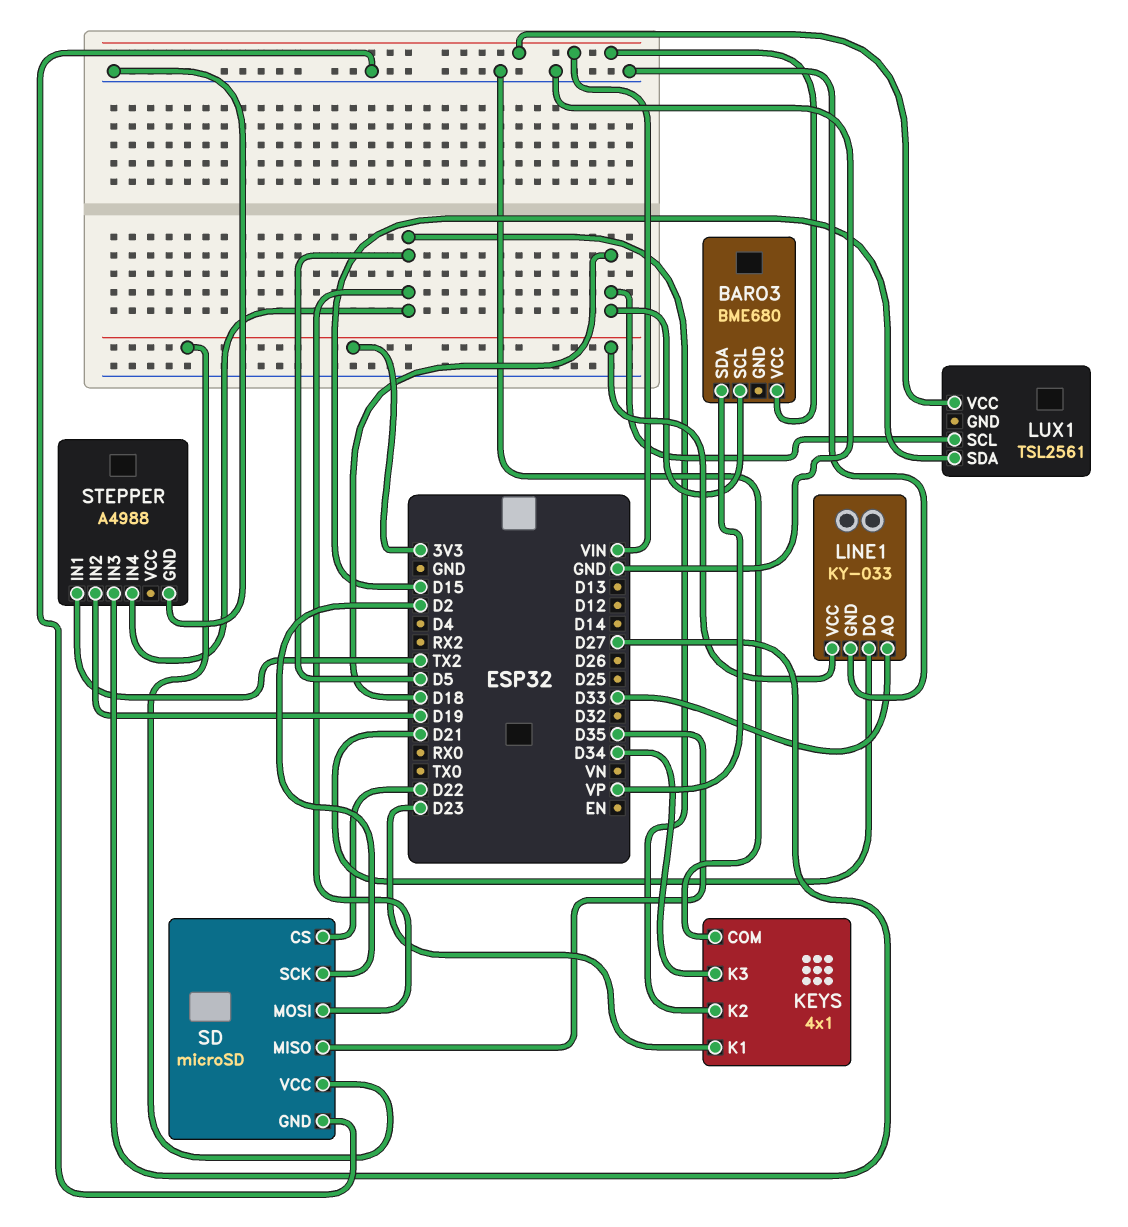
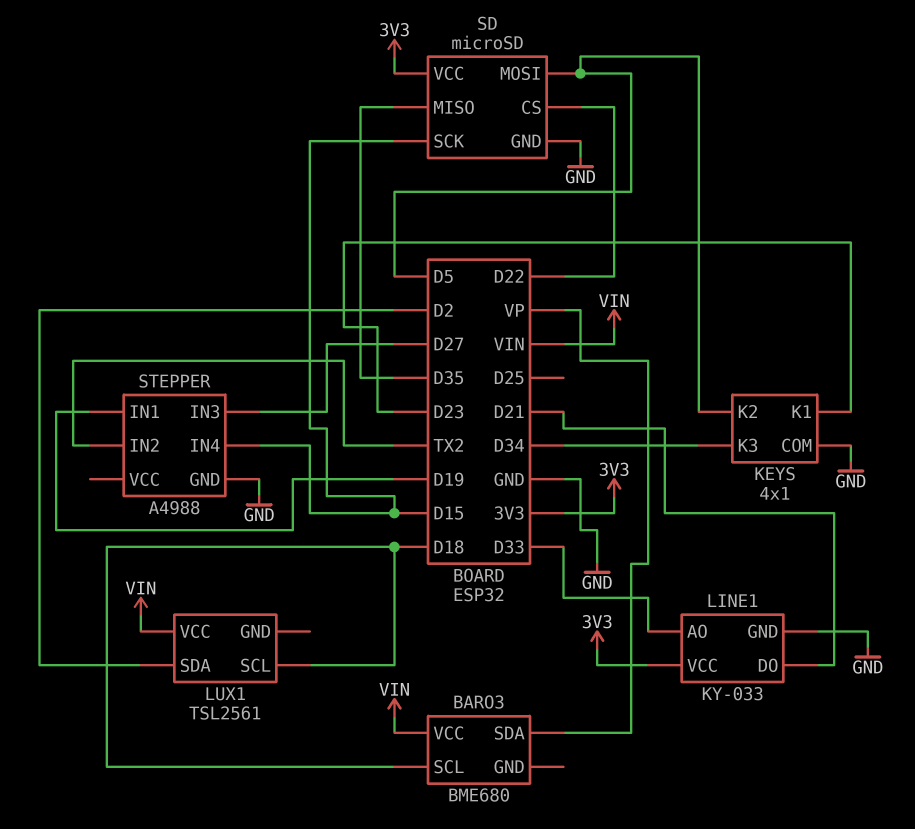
LUX1 pin SDA: D15 -> D2
SD pin SCK: D2 -> D15
STEPPER pin IN1: TX2 -> D19
STEPPER pin IN2: D19 -> TX2
STEPPER pin IN4: D5 -> D15

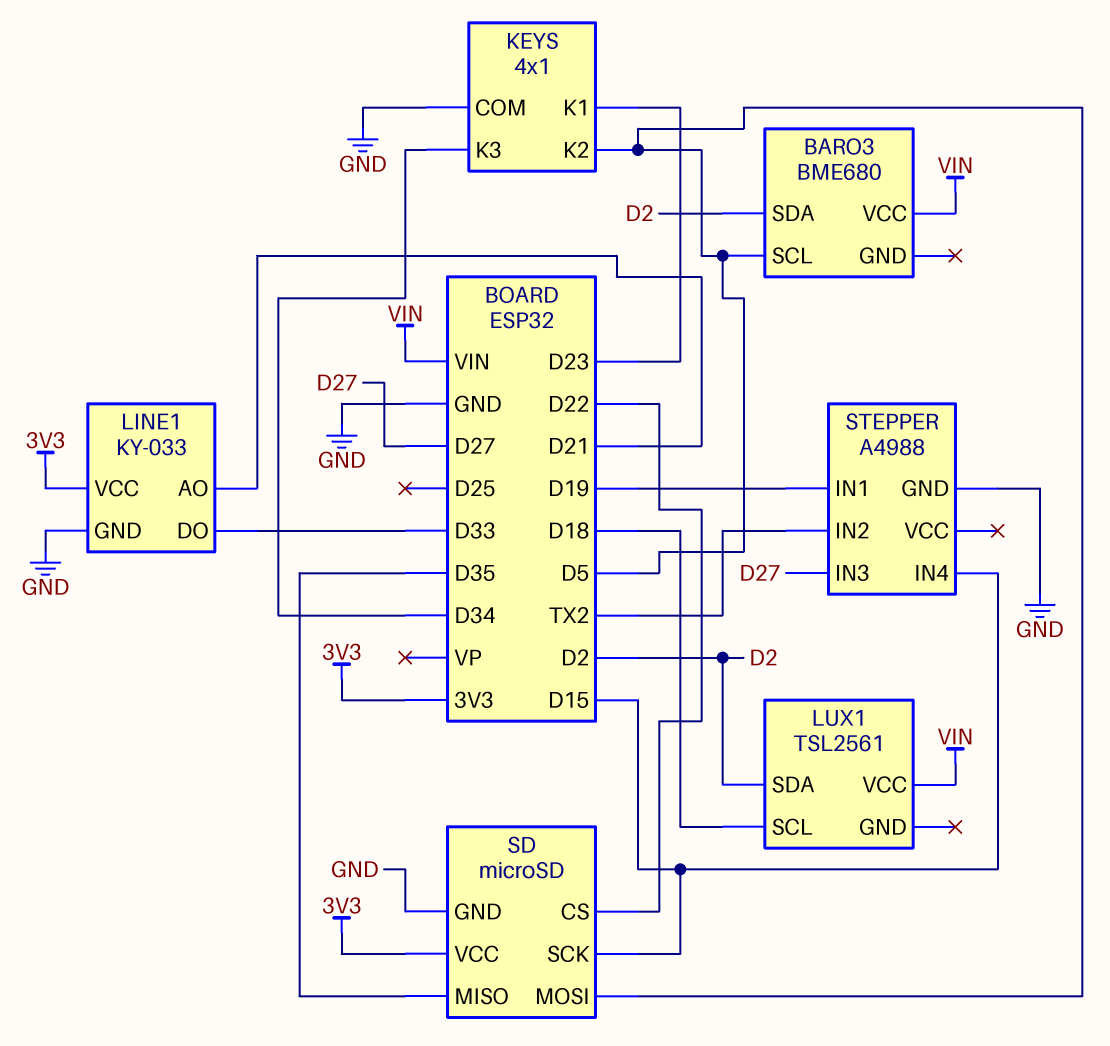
BARO3 pin SCL: D18 -> D5
BARO3 pin SDA: VP -> D2
LINE1 pin AO: D33 -> D21
LINE1 pin DO: D21 -> D33

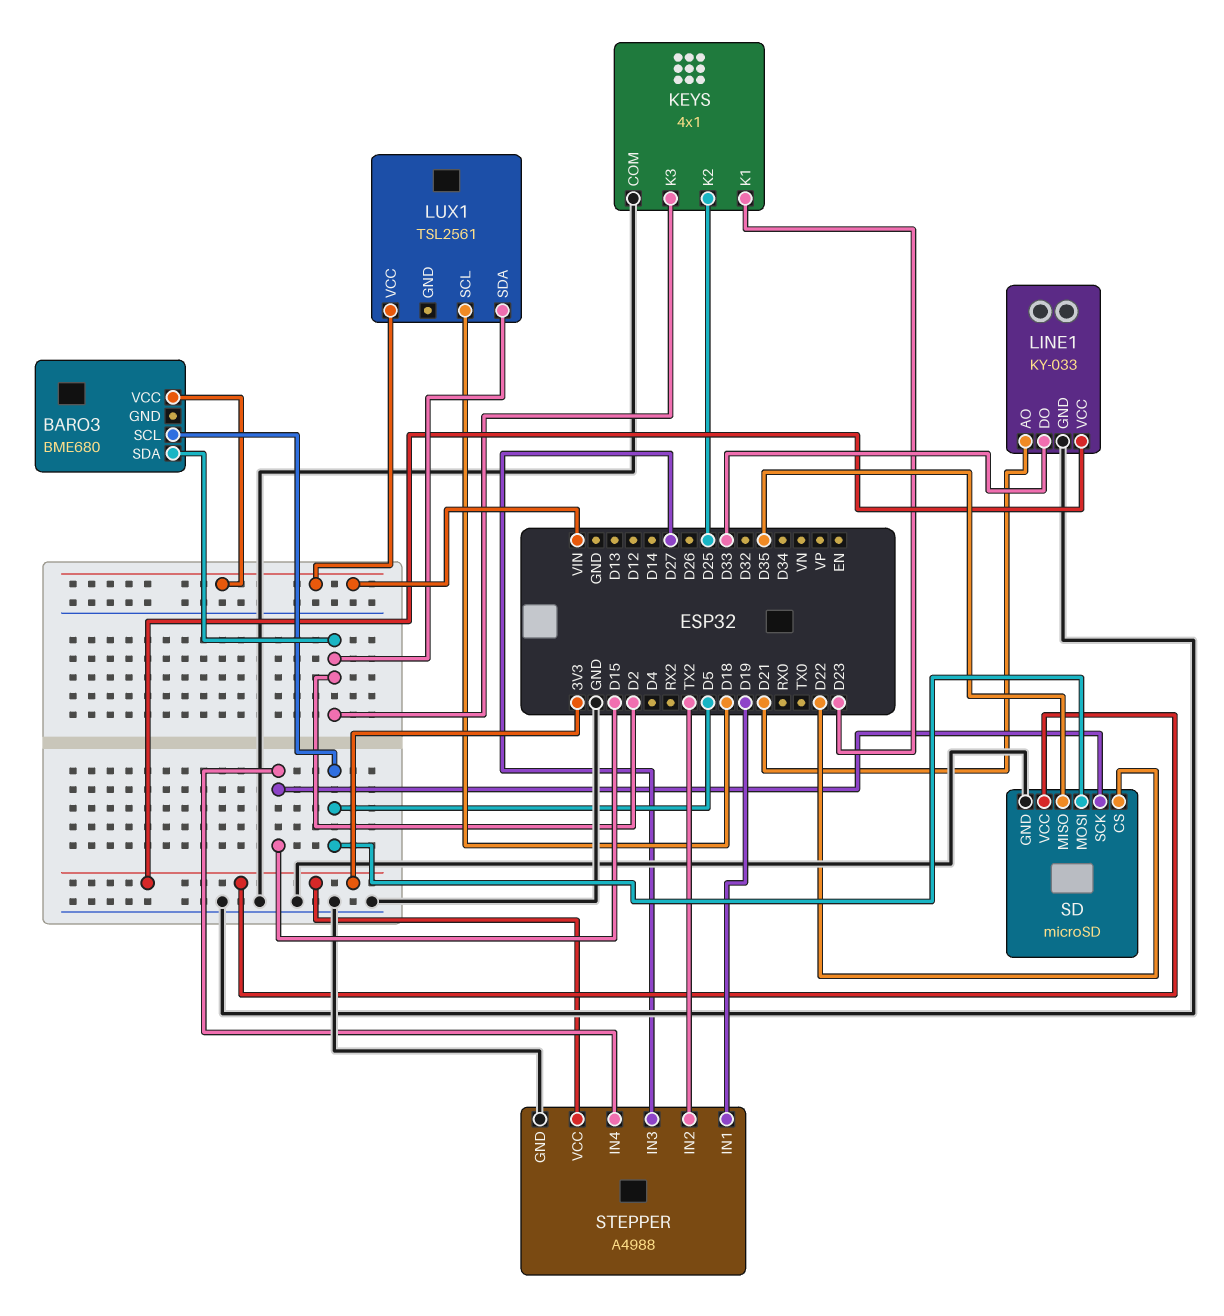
KEYS pin K2: D5 -> D25
KEYS pin K3: D34 -> D2
STEPPER pin VCC: none -> 3V3

